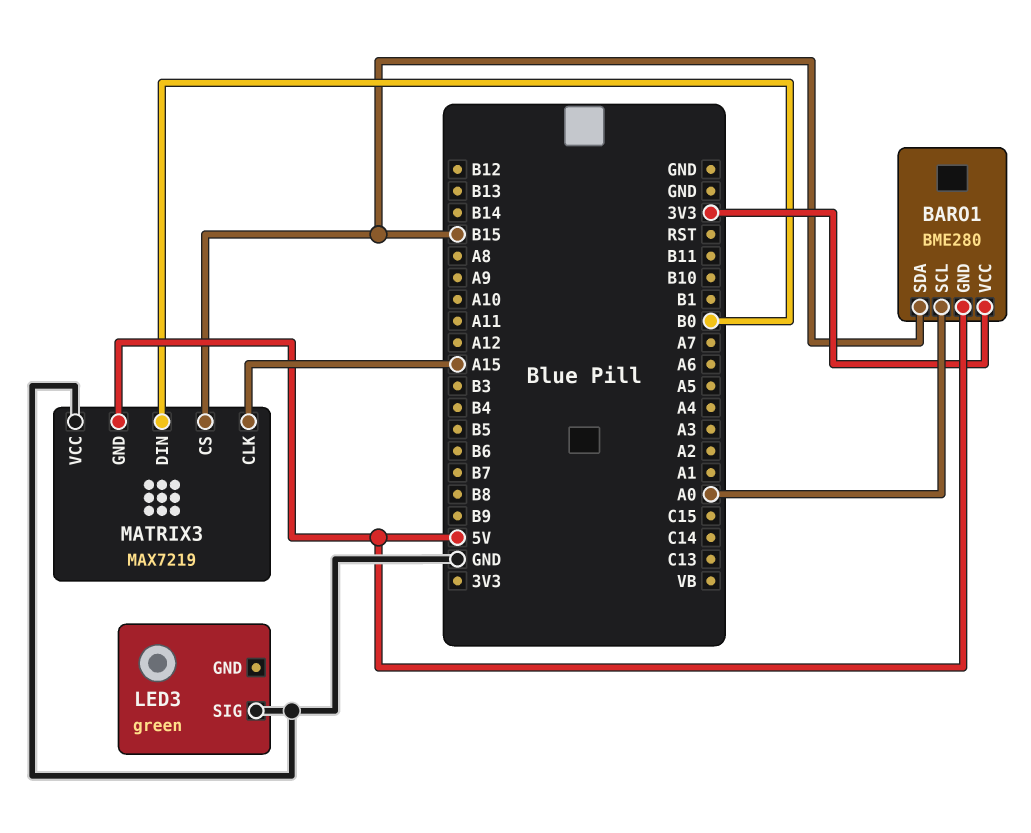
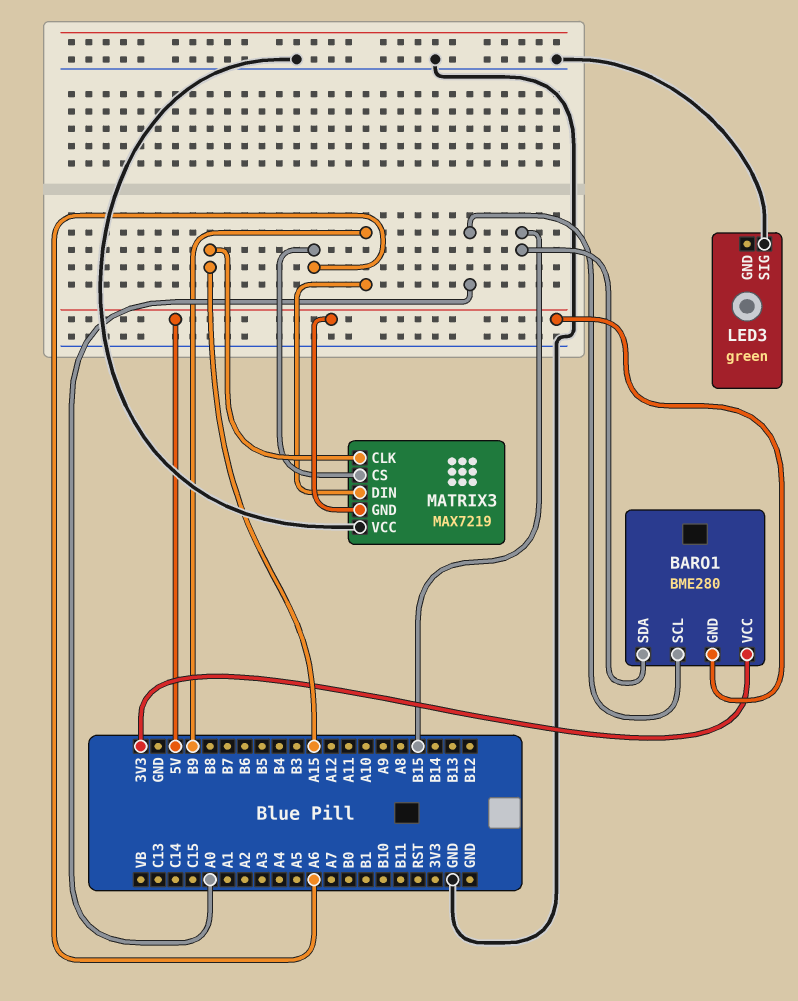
MATRIX3 pin CS: B15 -> A6
MATRIX3 pin DIN: B0 -> B9

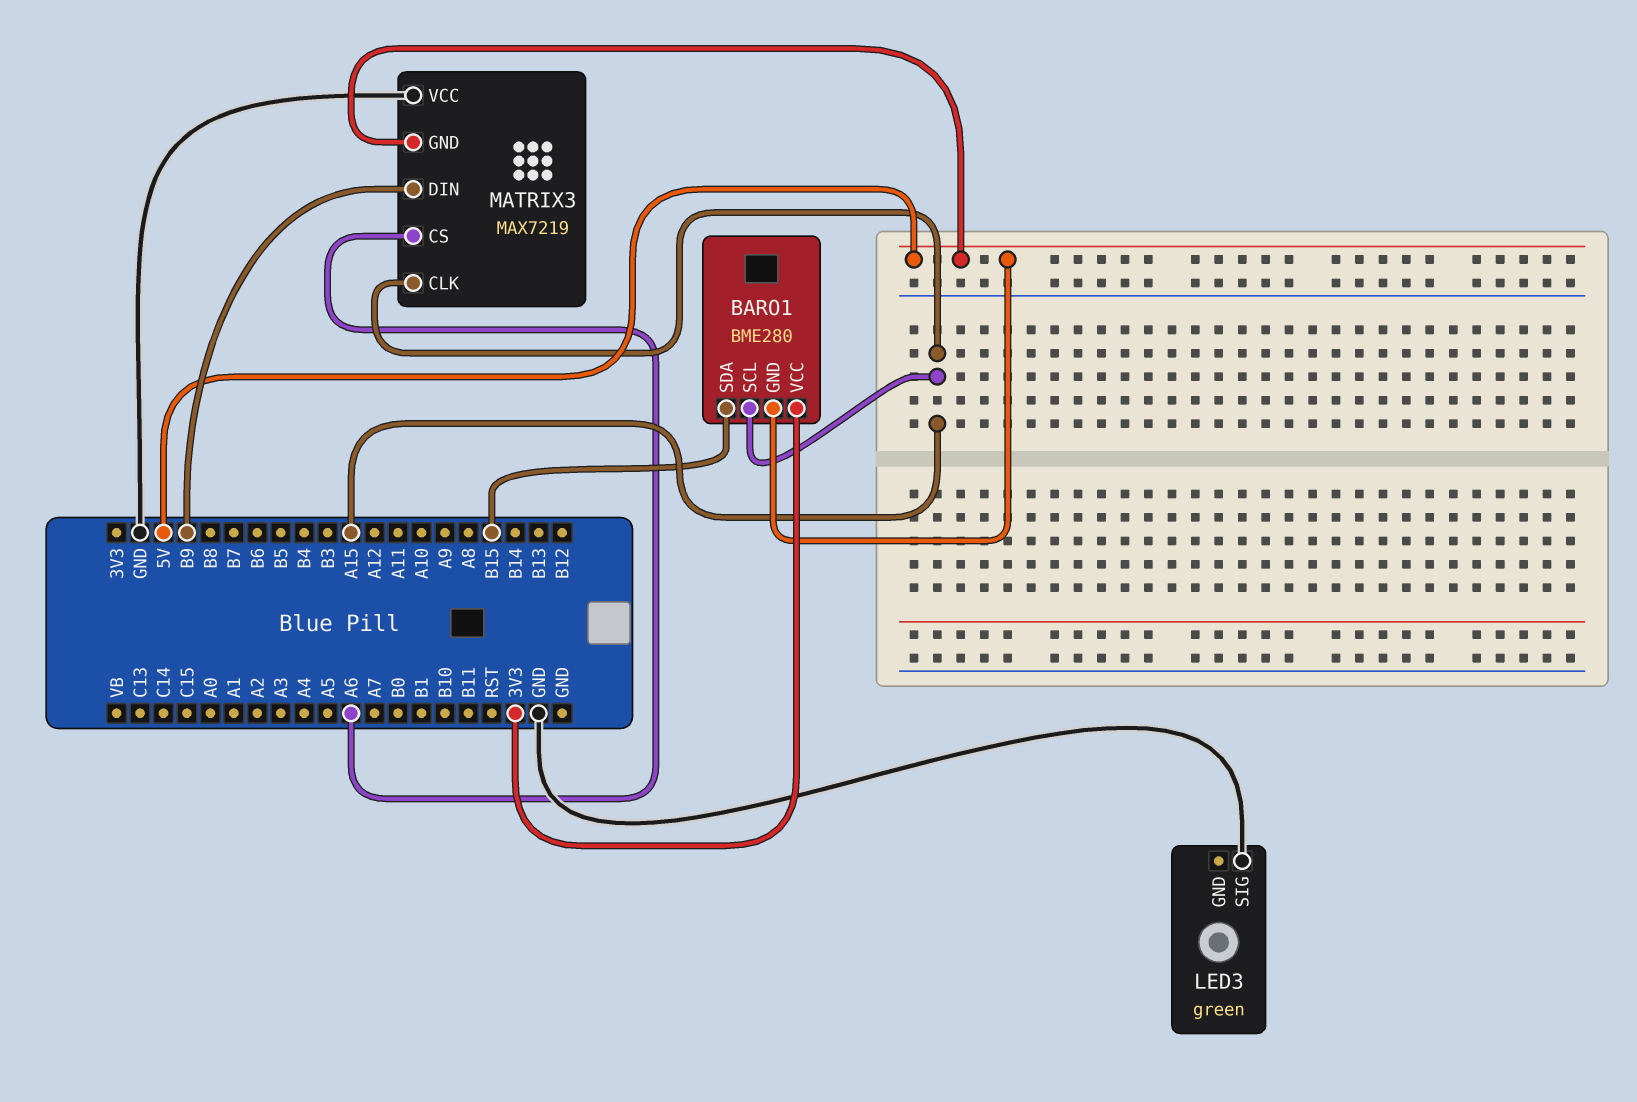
BARO1 pin SCL: A0 -> A15

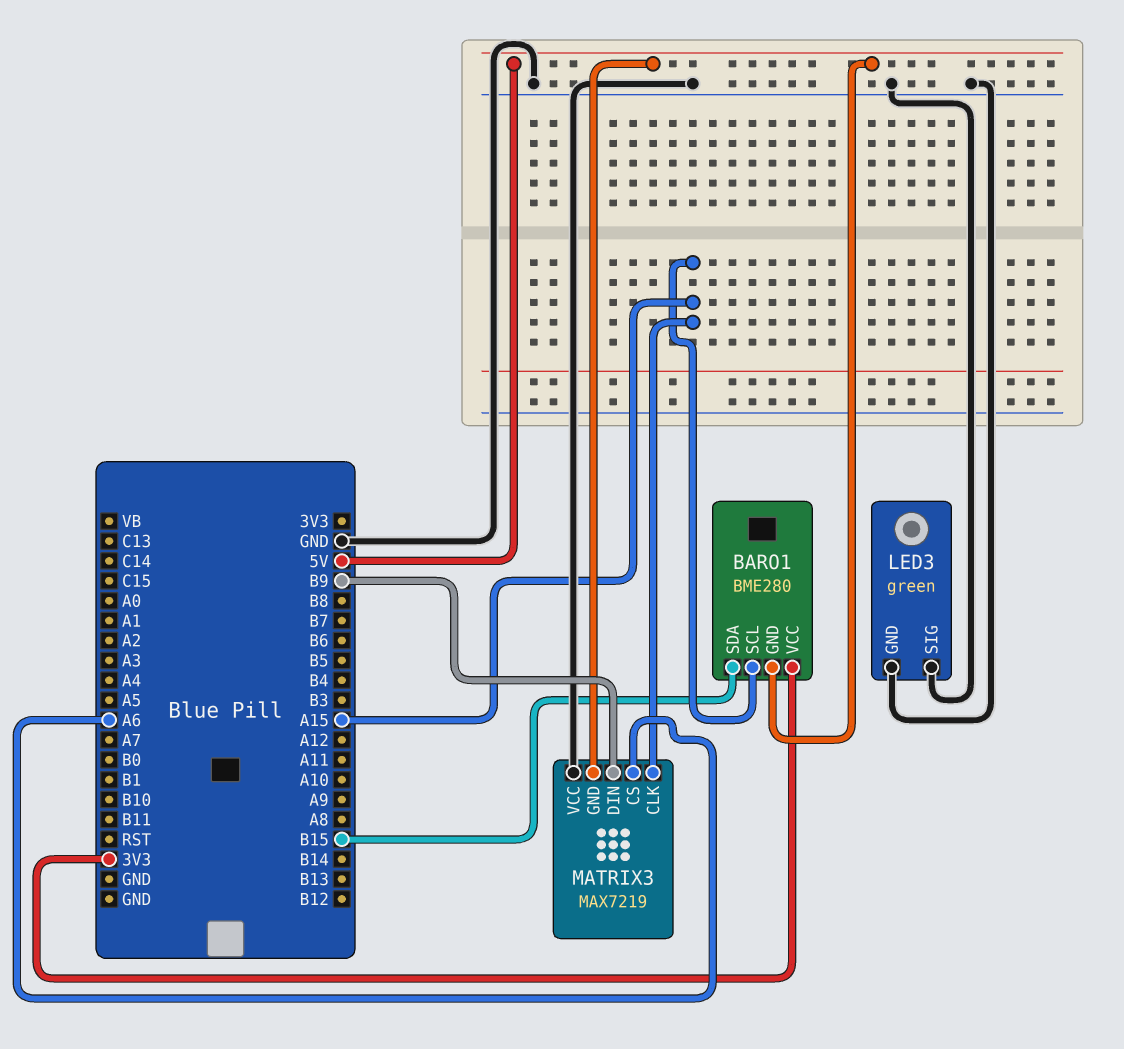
LED3 pin GND: none -> GND

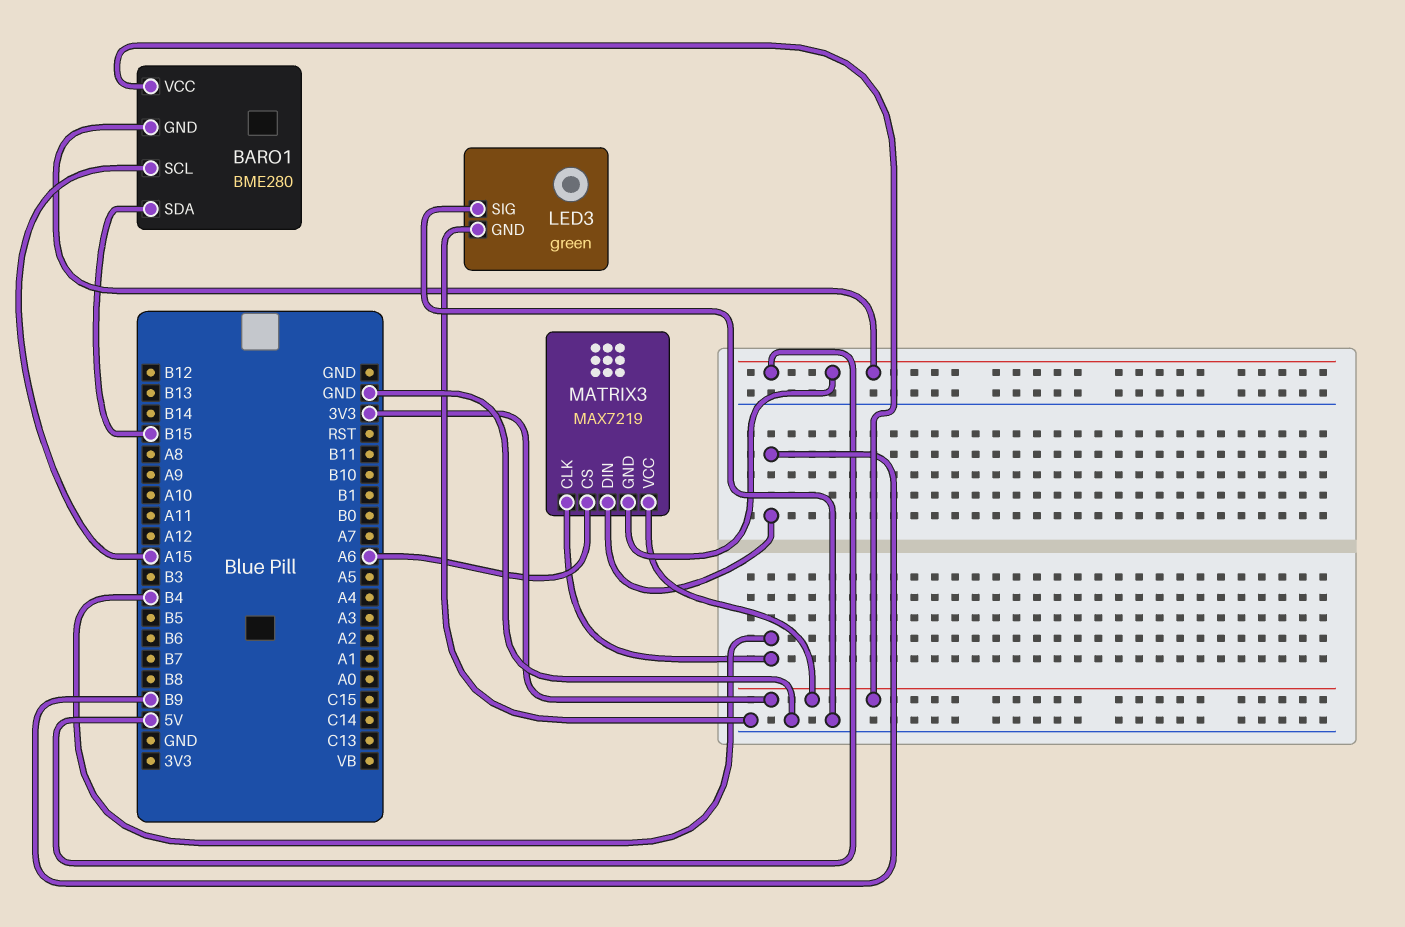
MATRIX3 pin CLK: A15 -> B4
MATRIX3 pin VCC: GND -> 3V3

